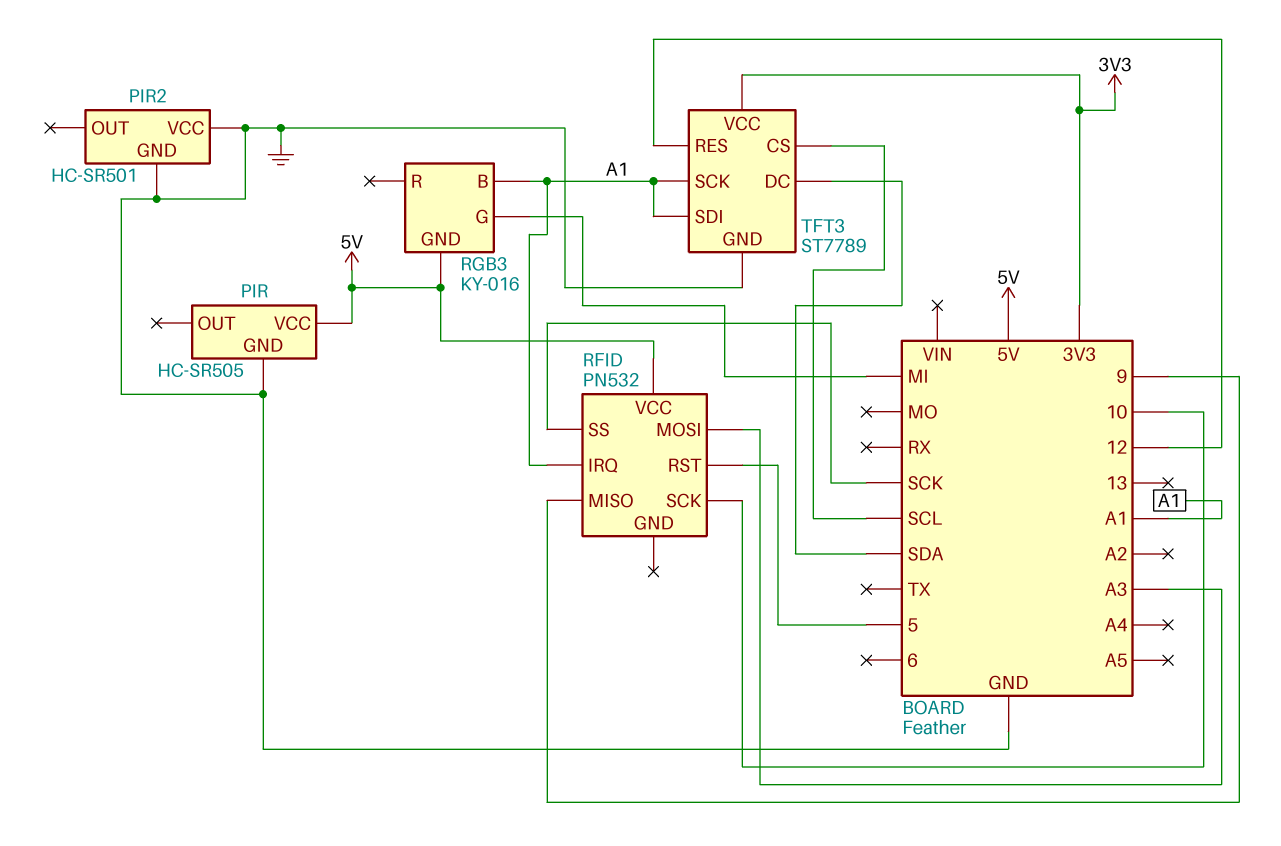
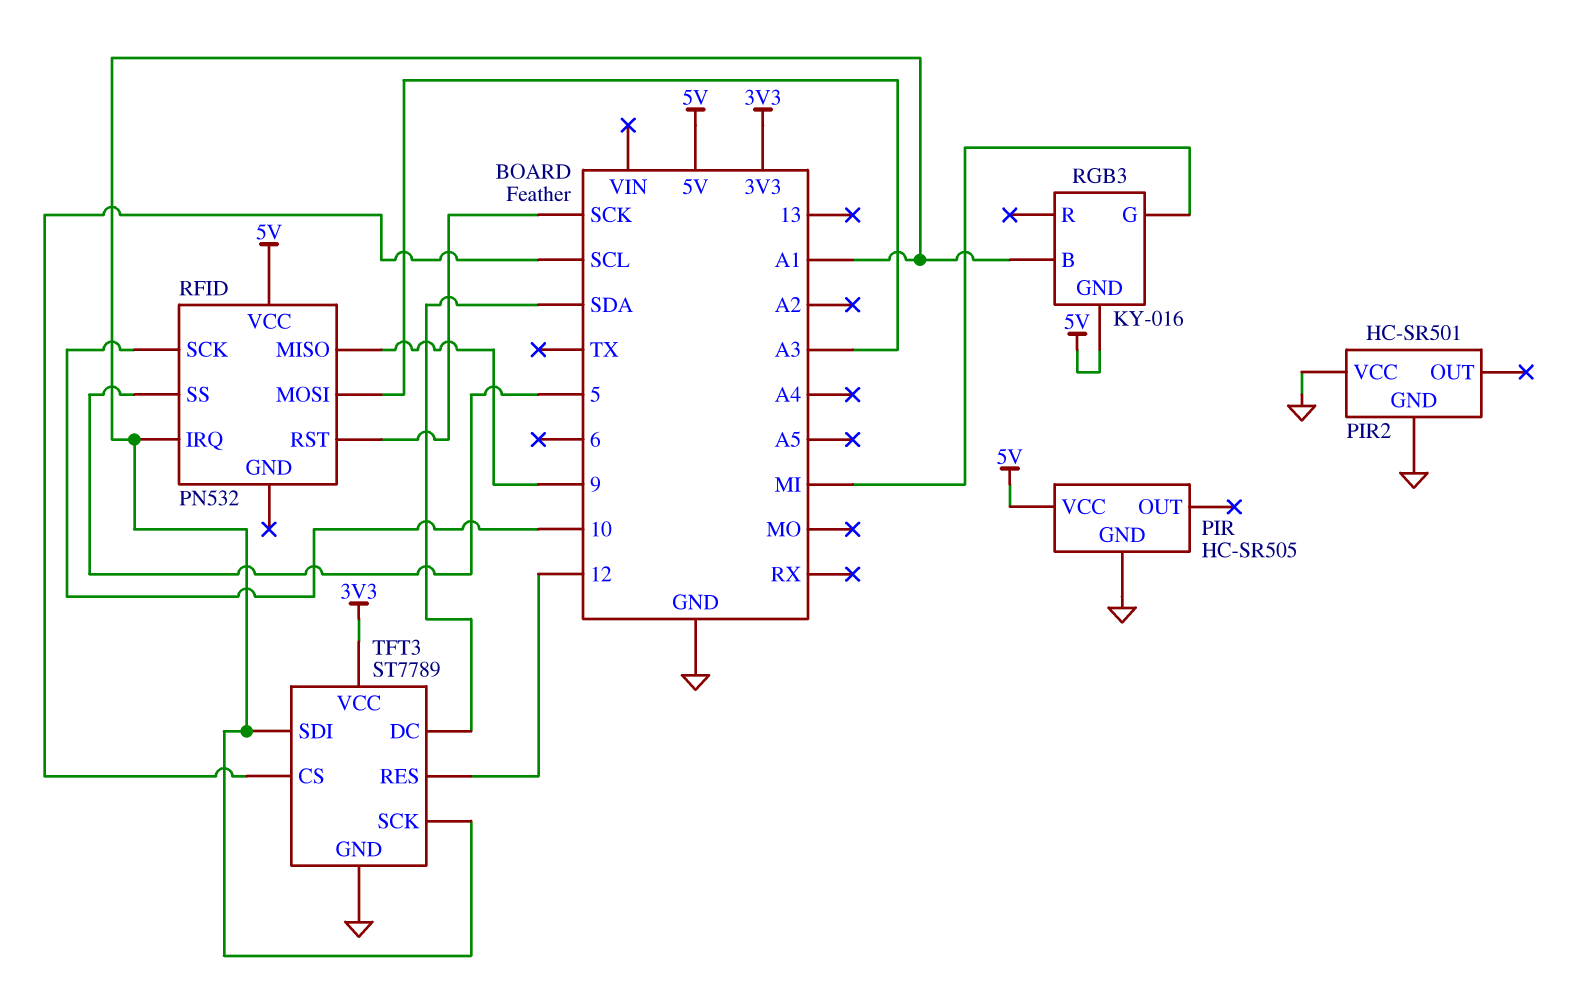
RFID pin RST: 5 -> SCK
RFID pin SS: SCK -> 5

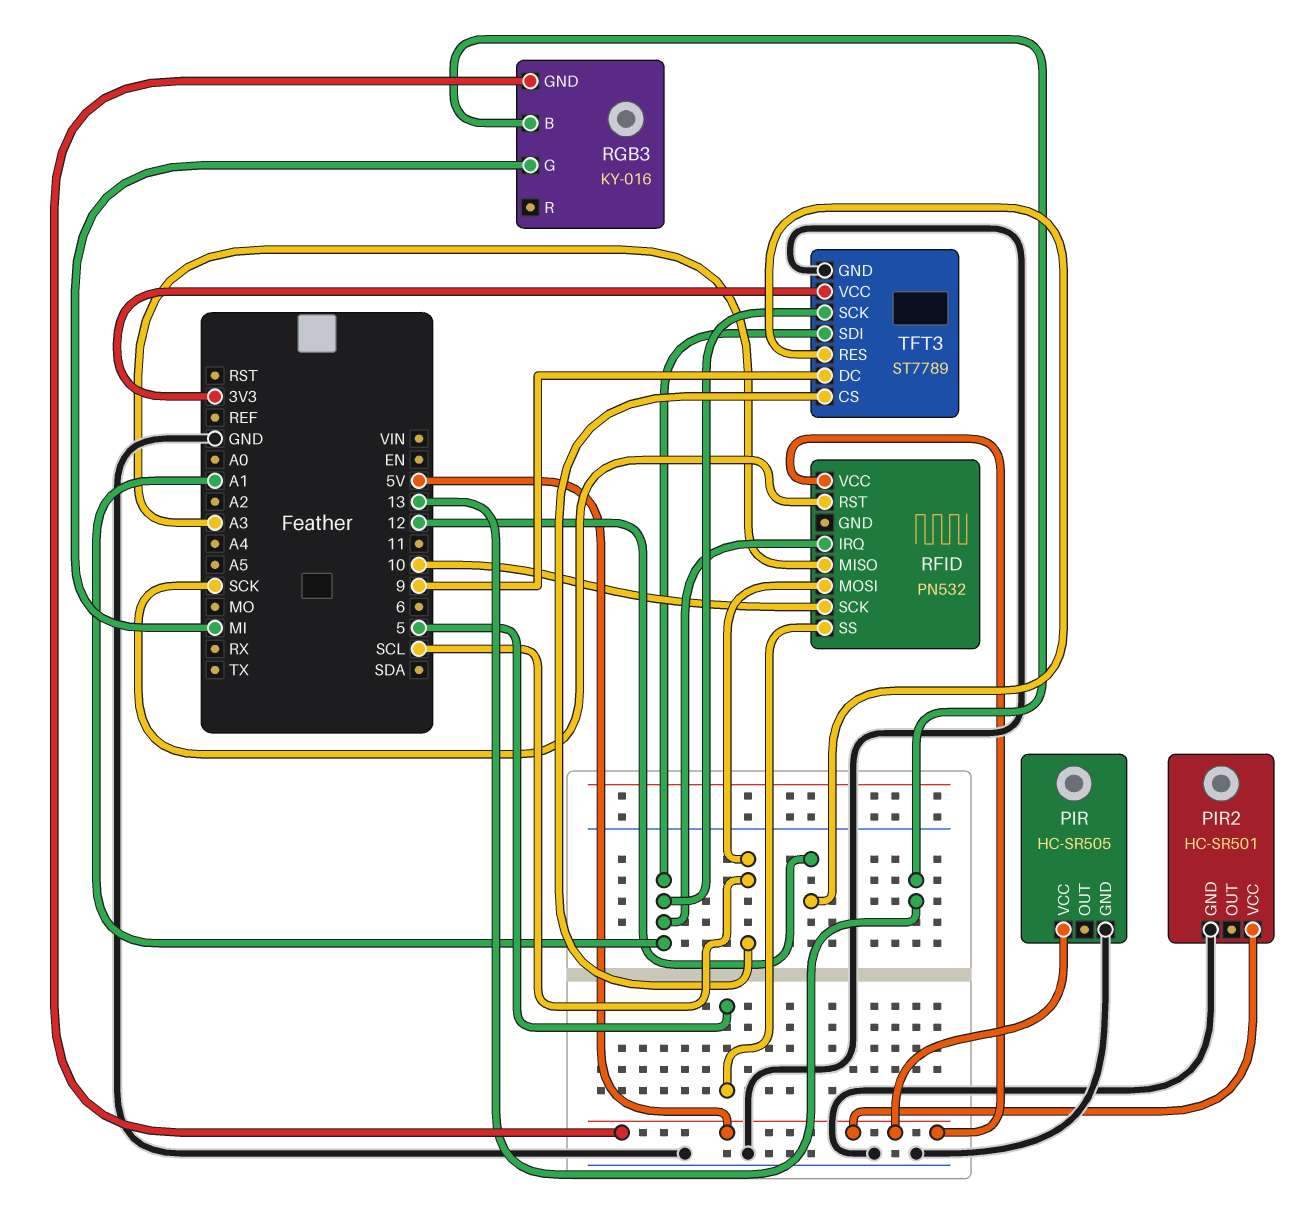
PIR2 pin VCC: GND -> 5V
RFID pin MISO: 9 -> A3
RFID pin MOSI: A3 -> SCL
RGB3 pin B: A1 -> 13
TFT3 pin DC: SDA -> 9

